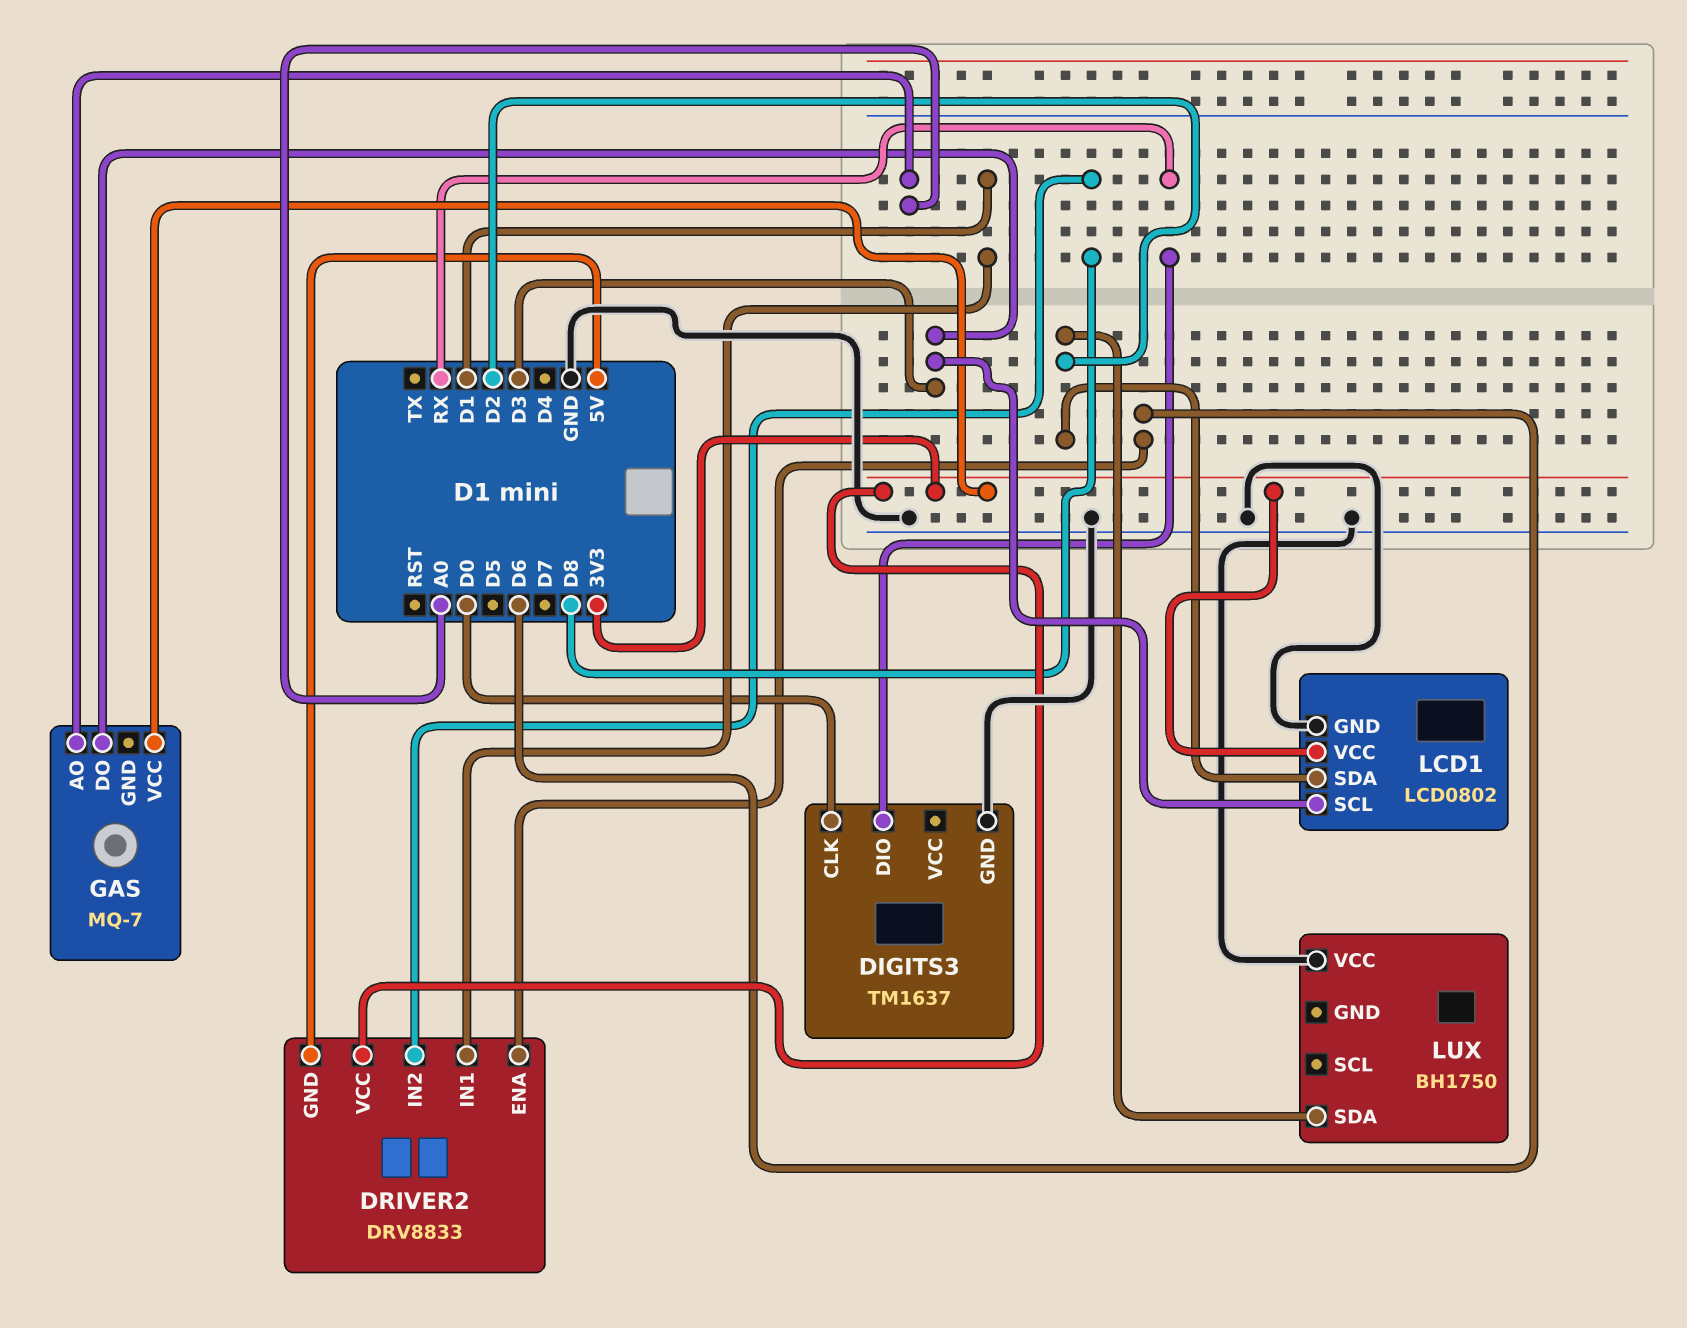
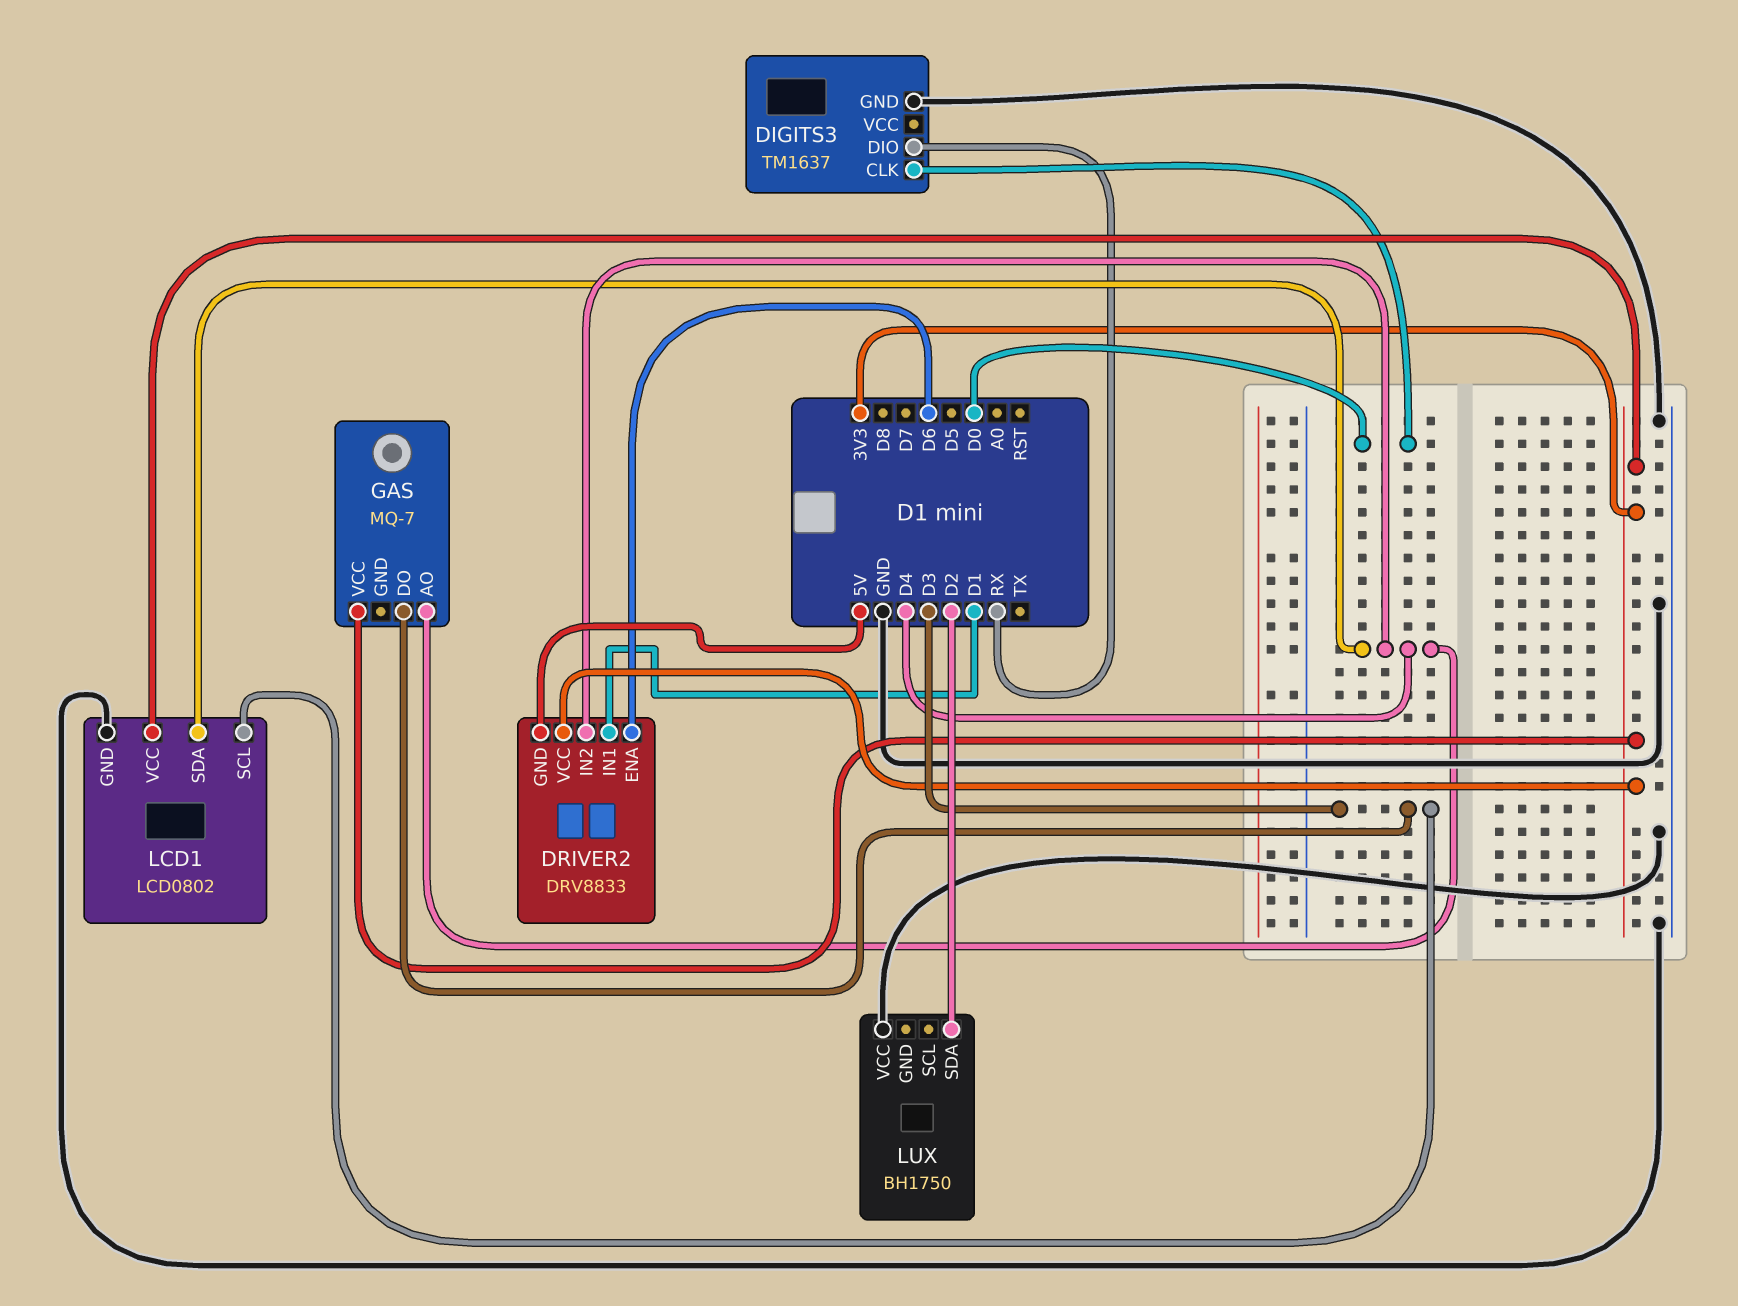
DRIVER2 pin IN2: D8 -> D4
GAS pin AO: A0 -> D4
LCD1 pin SDA: D2 -> D4

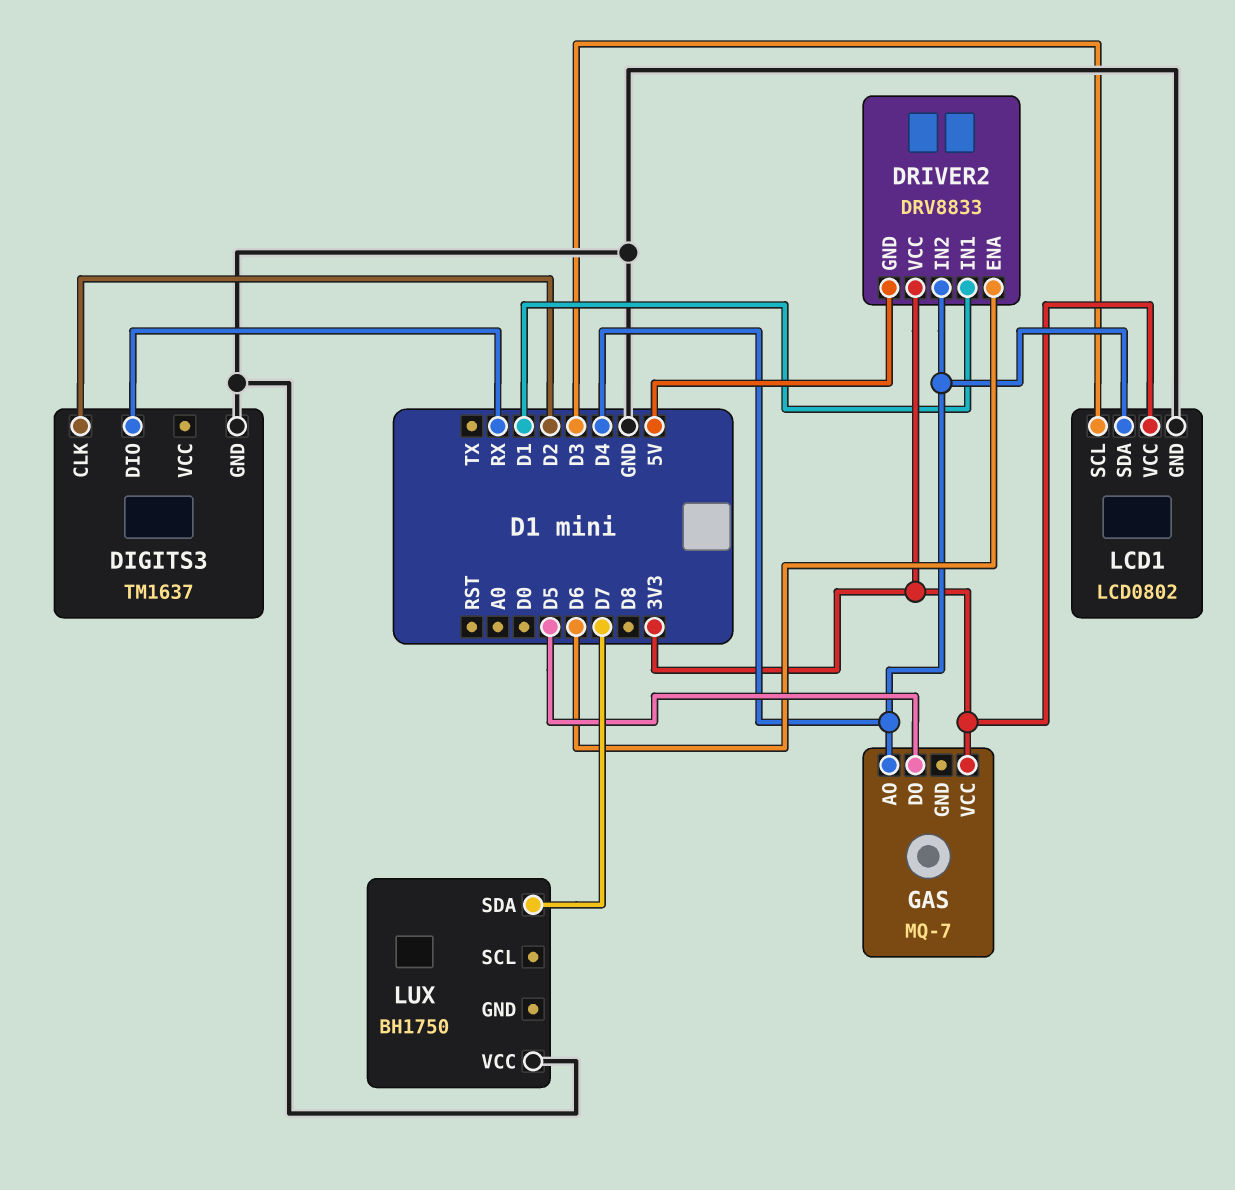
DIGITS3 pin CLK: D0 -> D2
GAS pin DO: D3 -> D5
LUX pin SDA: D2 -> D7

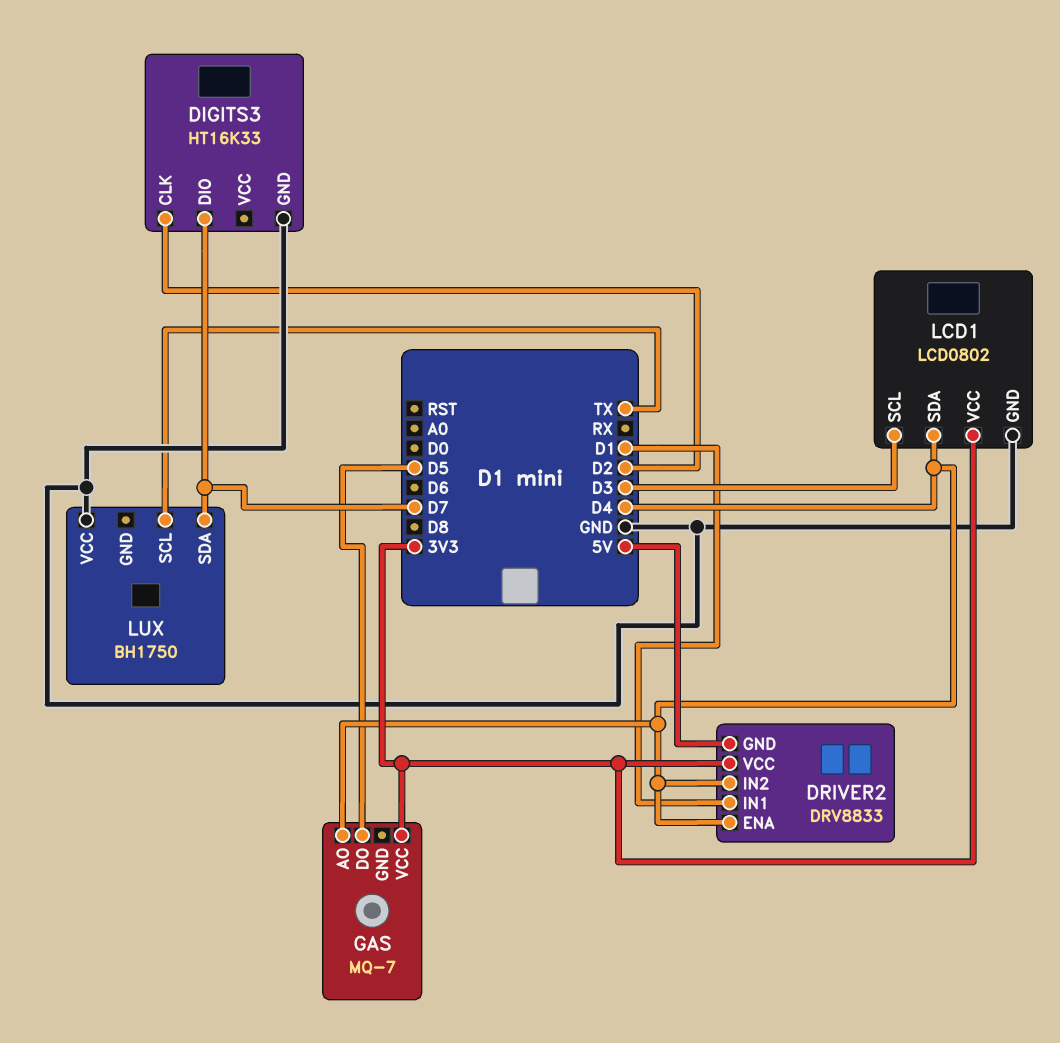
DIGITS3: TM1637 -> HT16K33
DIGITS3 pin DIO: RX -> D7
DRIVER2 pin ENA: D6 -> D4
LUX pin SCL: none -> TX

